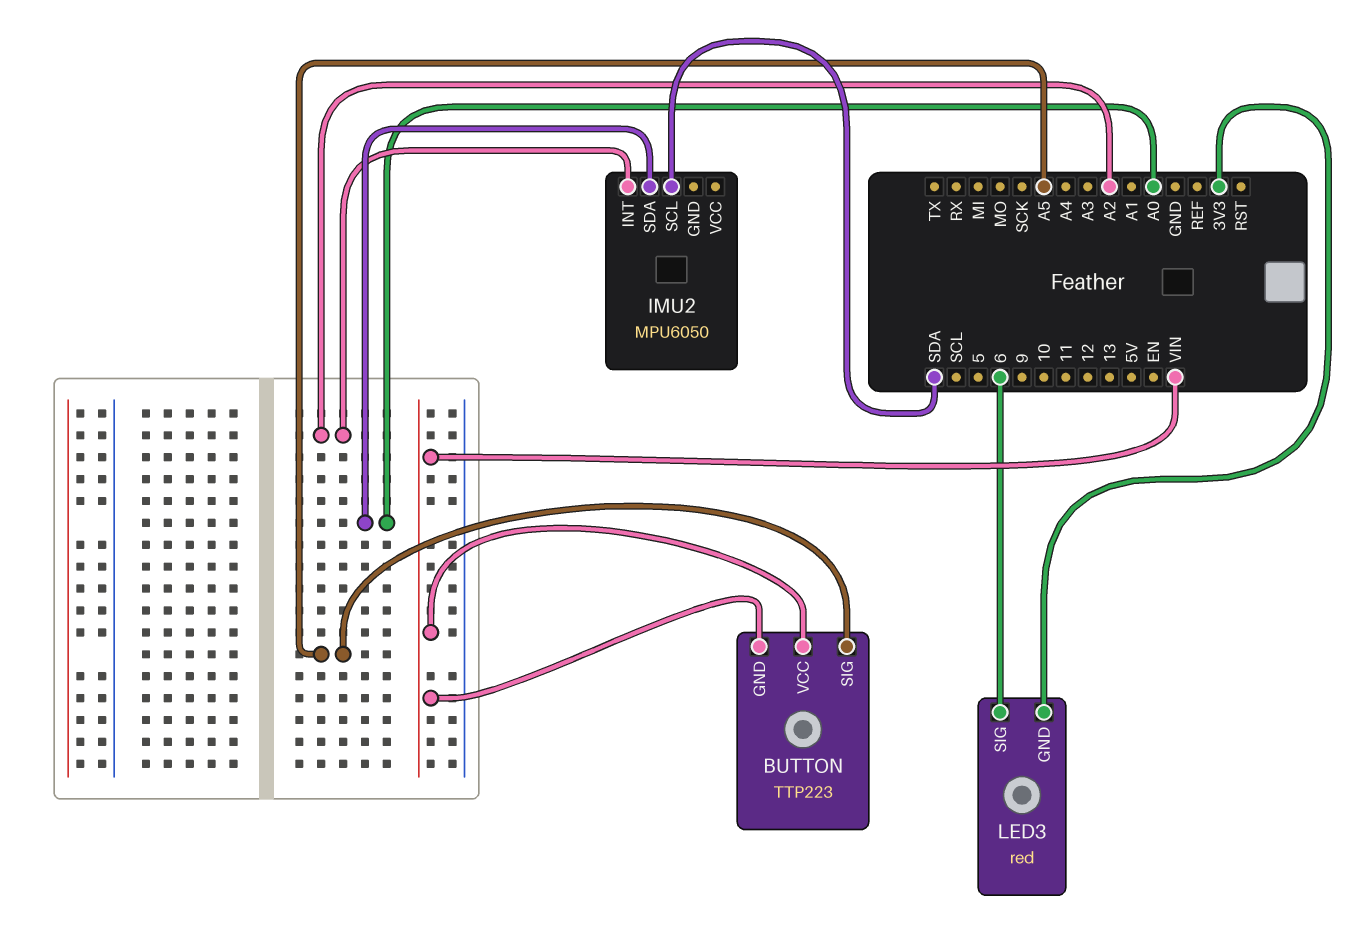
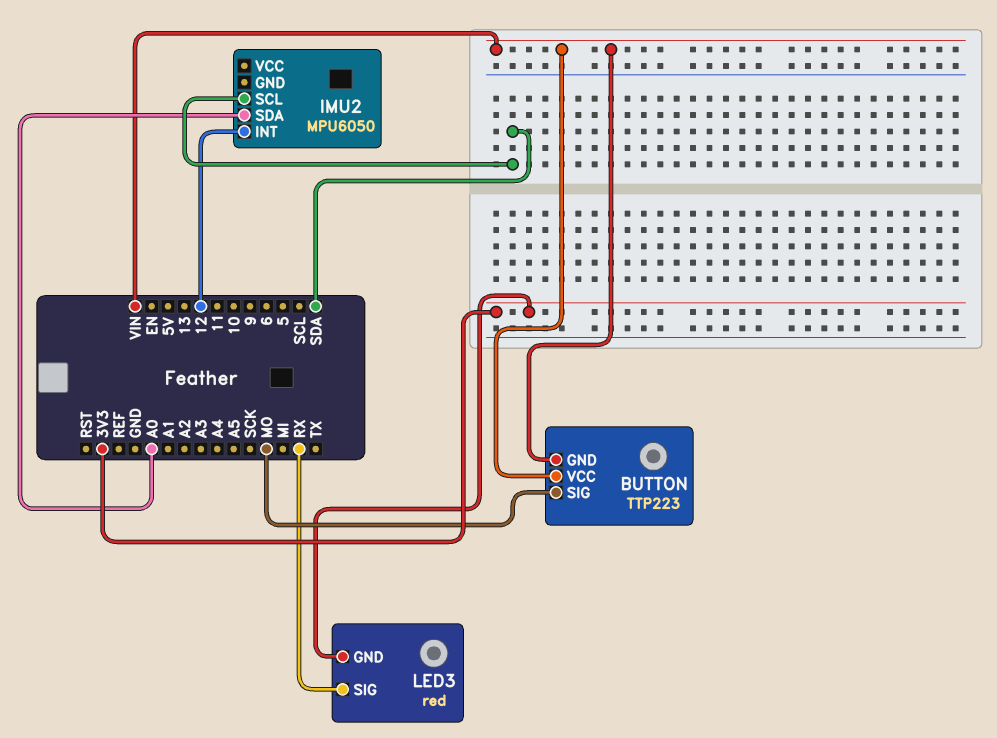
BUTTON pin SIG: A5 -> MO
IMU2 pin INT: A2 -> 12
LED3 pin SIG: 6 -> RX

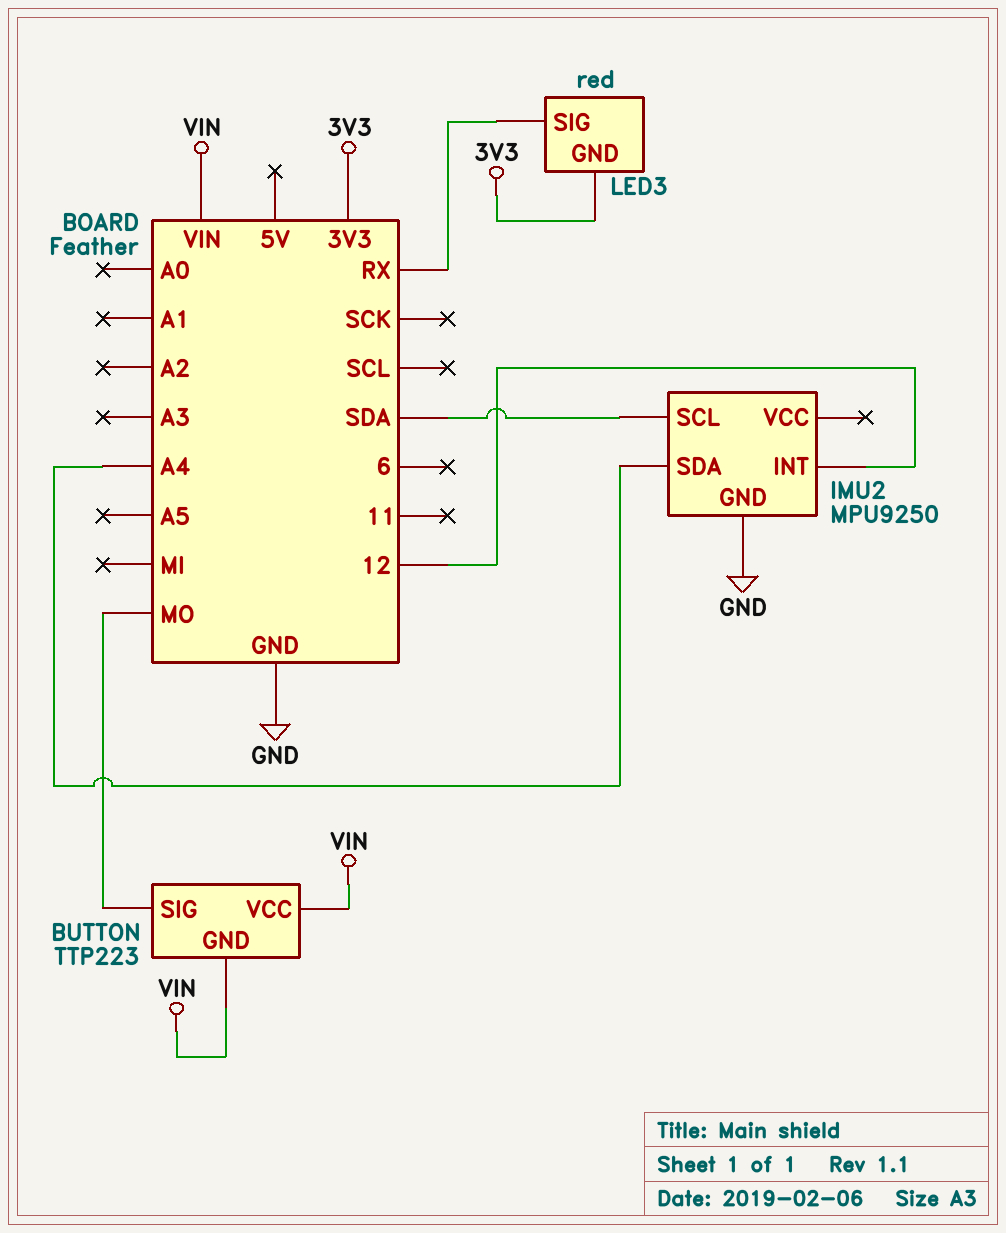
IMU2: MPU6050 -> MPU9250
IMU2 pin GND: none -> GND
IMU2 pin SDA: A0 -> A4

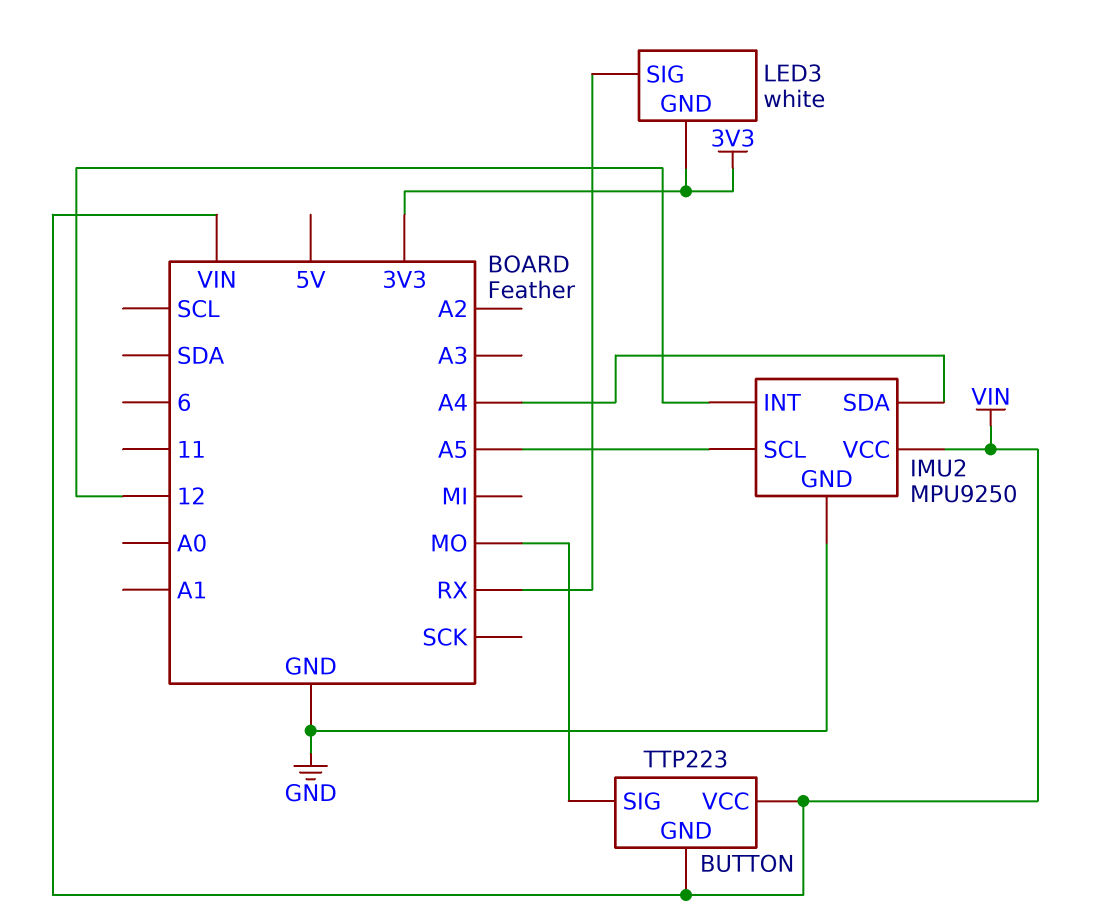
IMU2 pin SCL: SDA -> A5
IMU2 pin VCC: none -> VIN
LED3: red -> white

